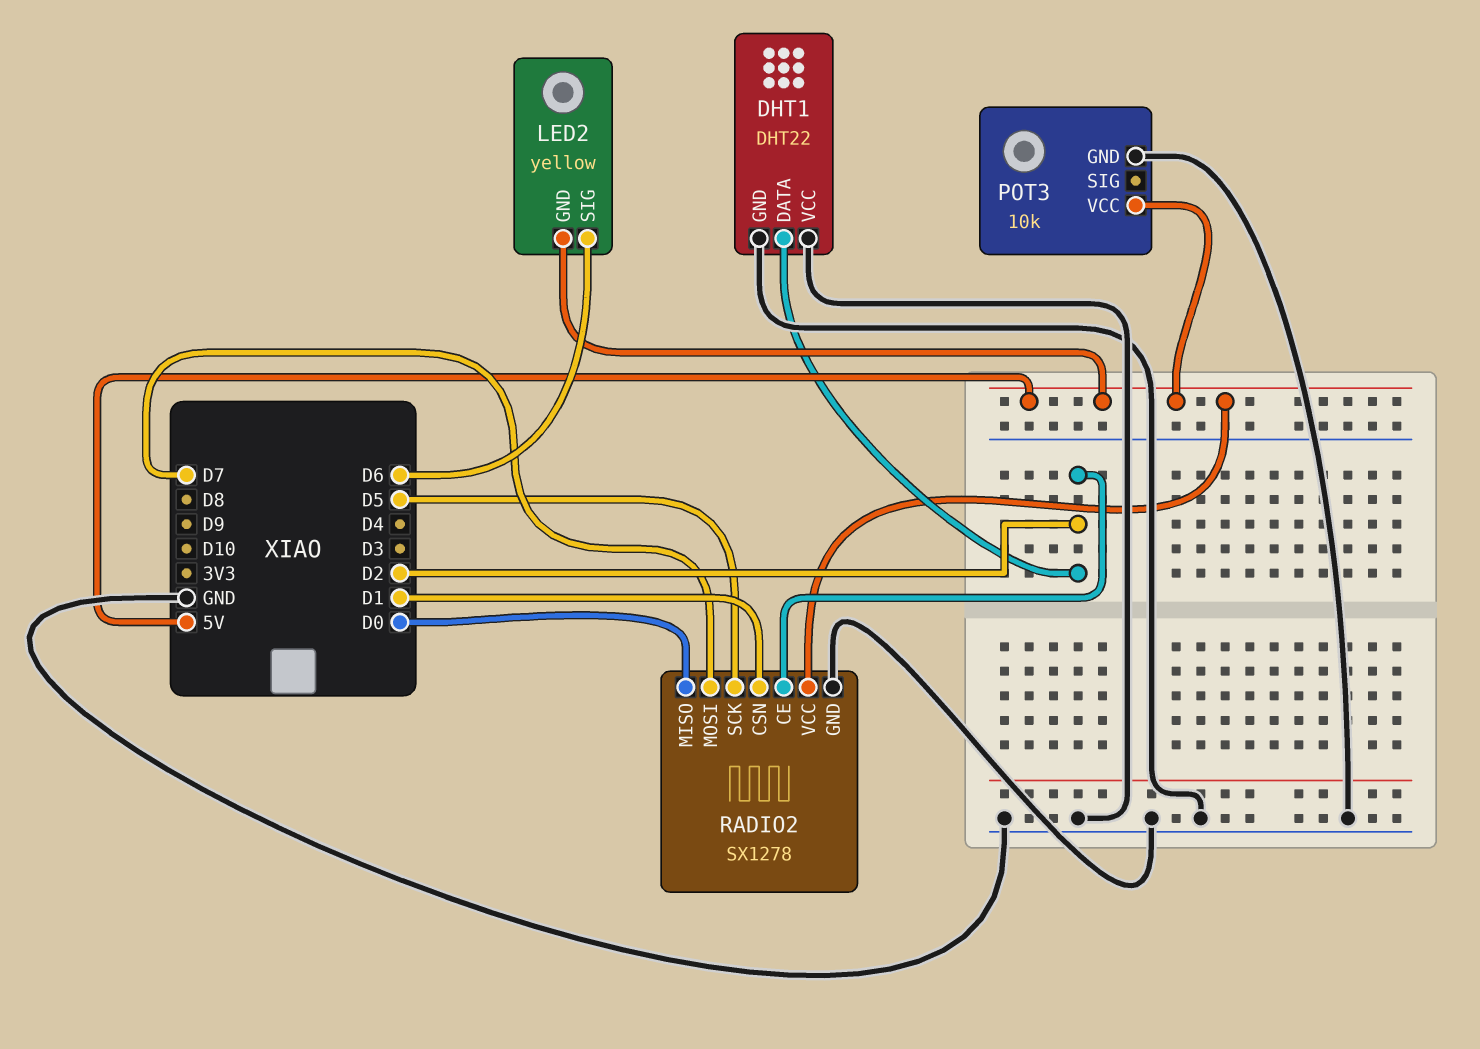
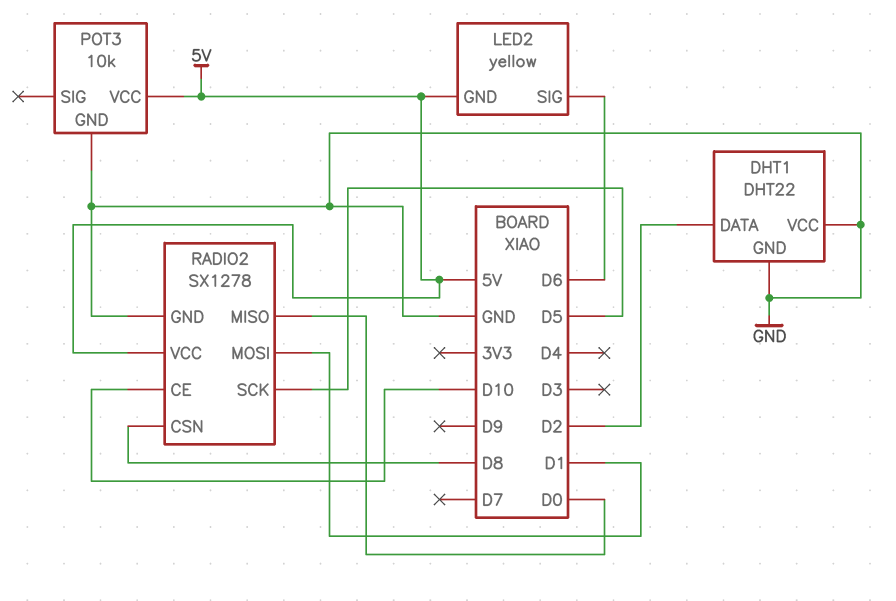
RADIO2 pin CE: D2 -> D10
RADIO2 pin CSN: D1 -> D8
RADIO2 pin MOSI: D7 -> D1

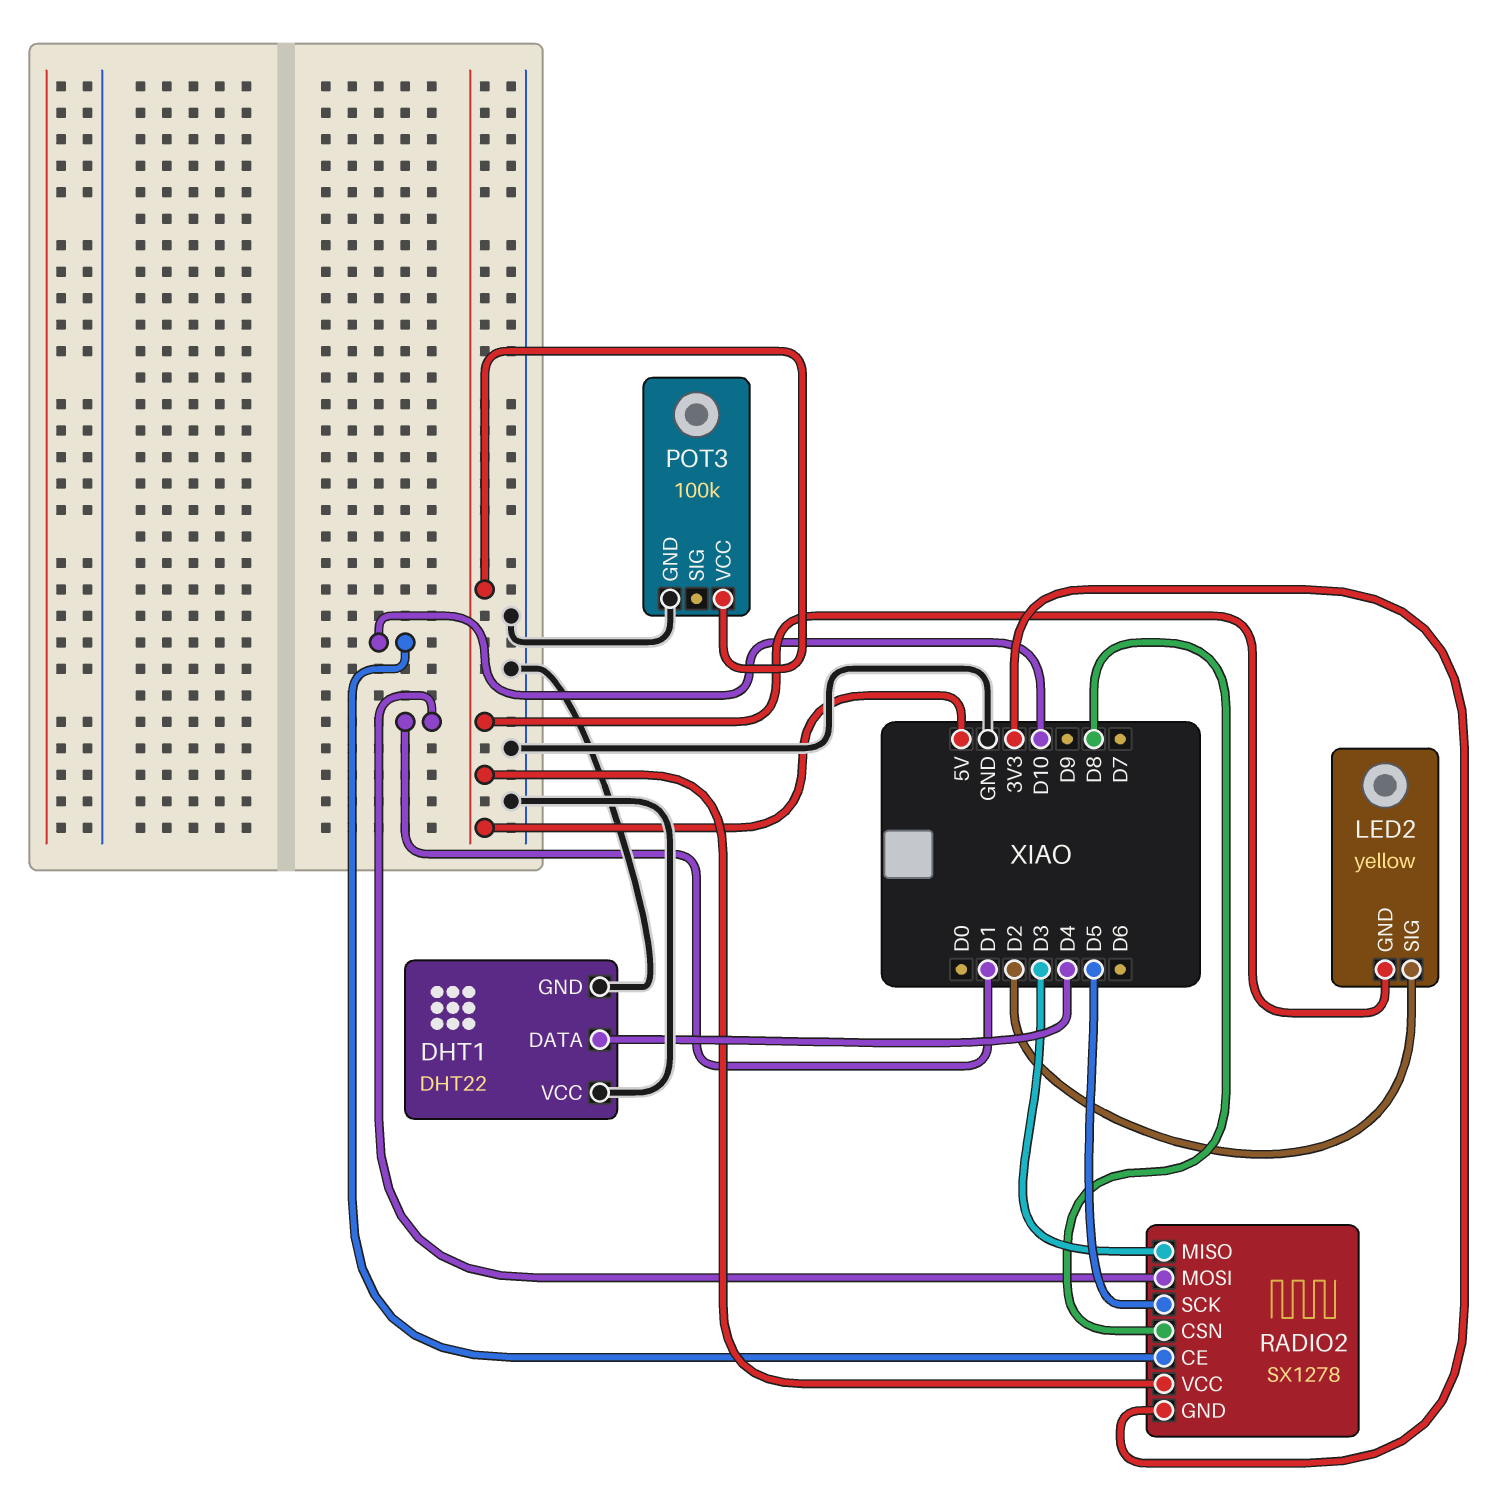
DHT1 pin DATA: D2 -> D4
LED2 pin SIG: D6 -> D2
POT3: 10k -> 100k
RADIO2 pin GND: GND -> 3V3
RADIO2 pin MISO: D0 -> D3

